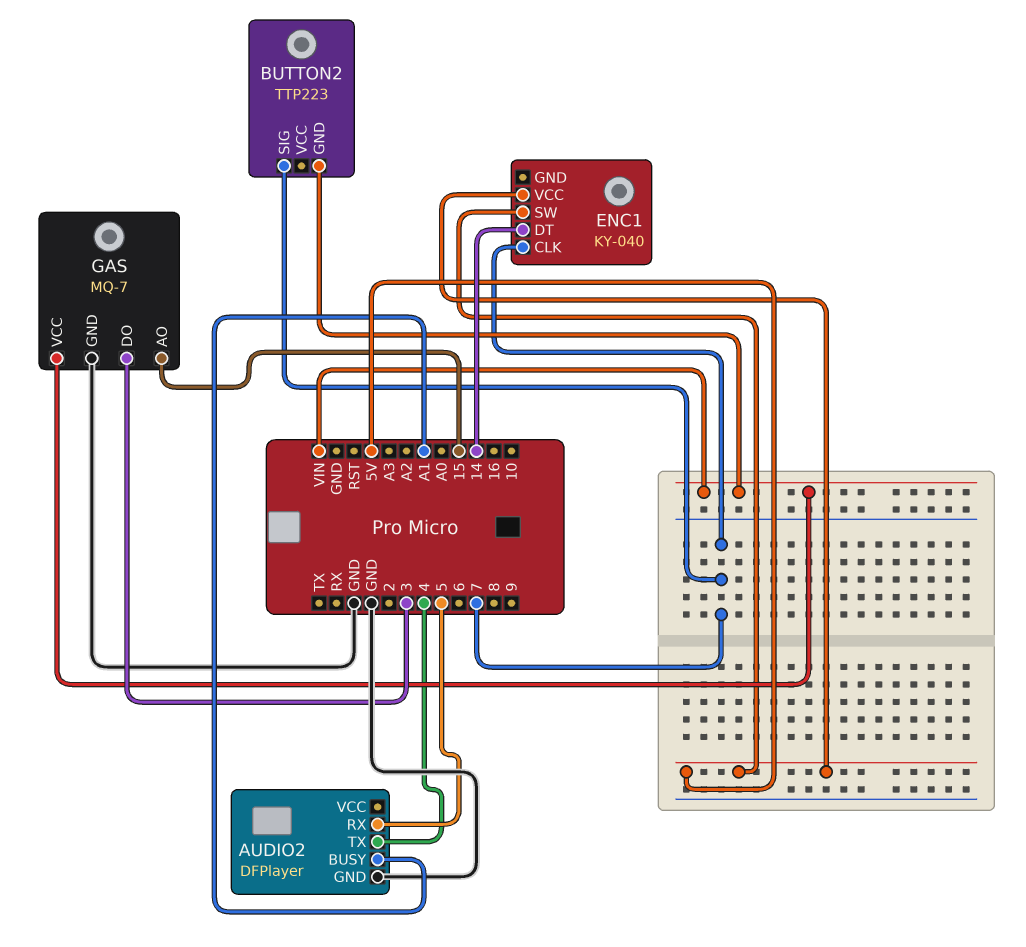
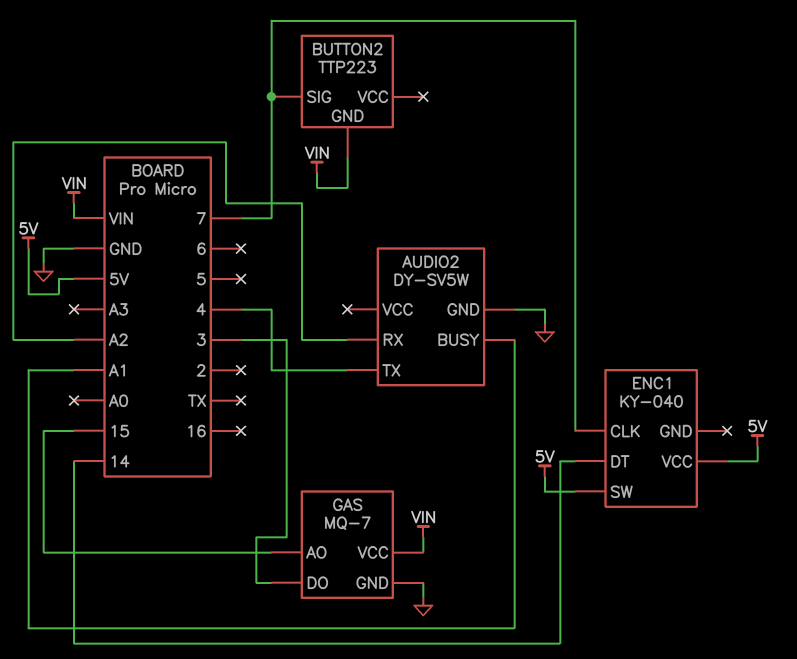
AUDIO2: DFPlayer -> DY-SV5W
AUDIO2 pin RX: 5 -> A2

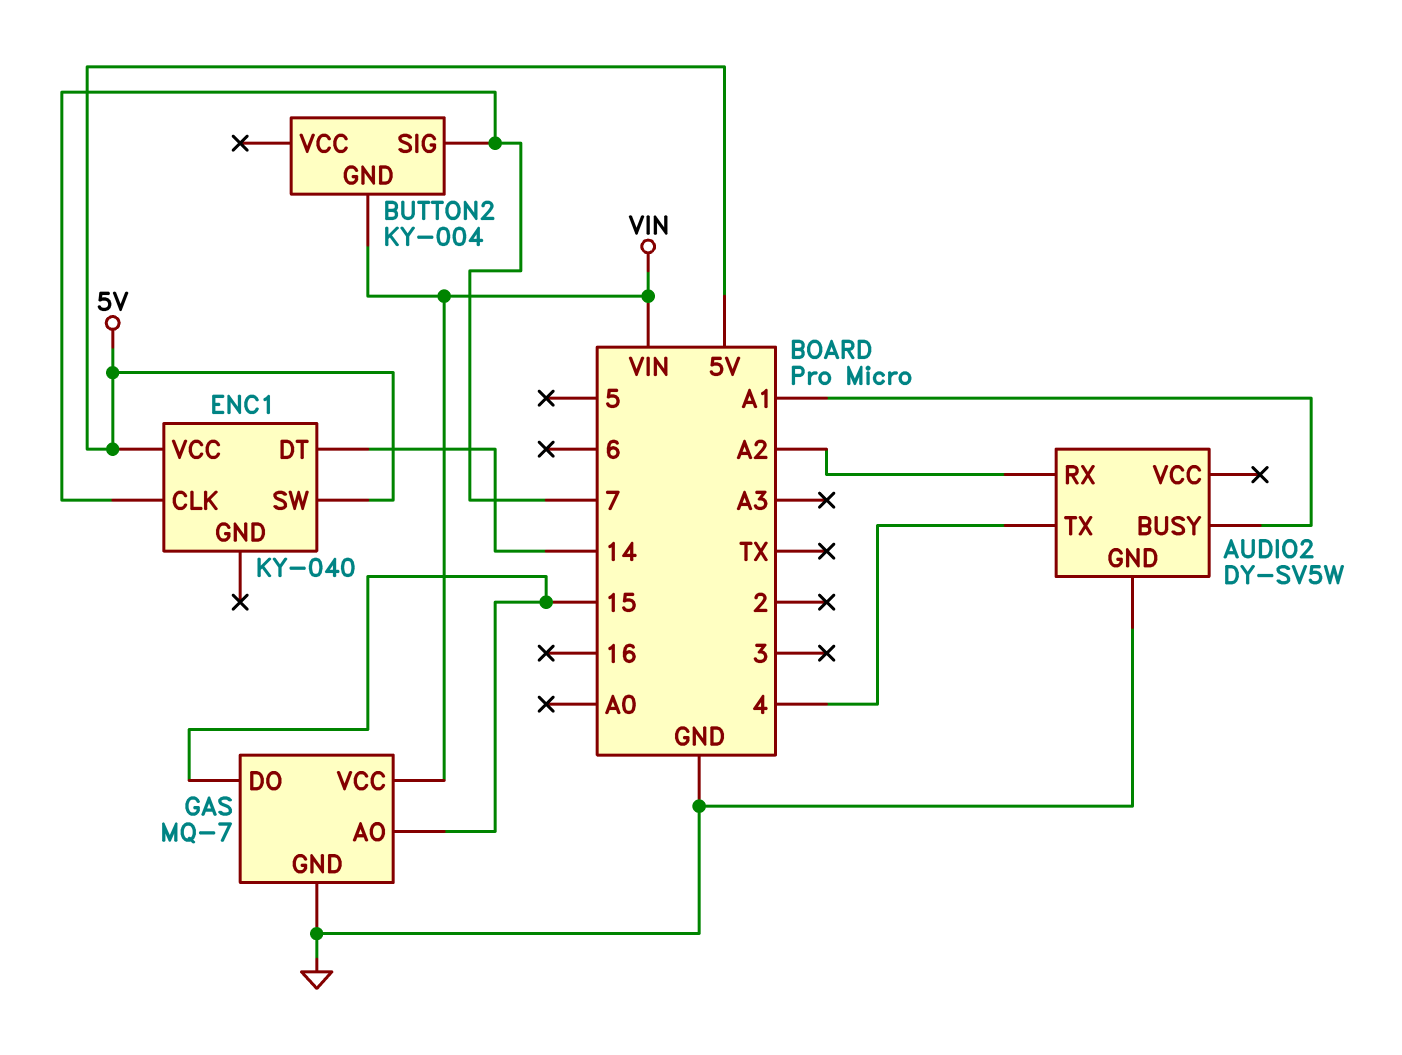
BUTTON2: TTP223 -> KY-004
GAS pin DO: 3 -> 15

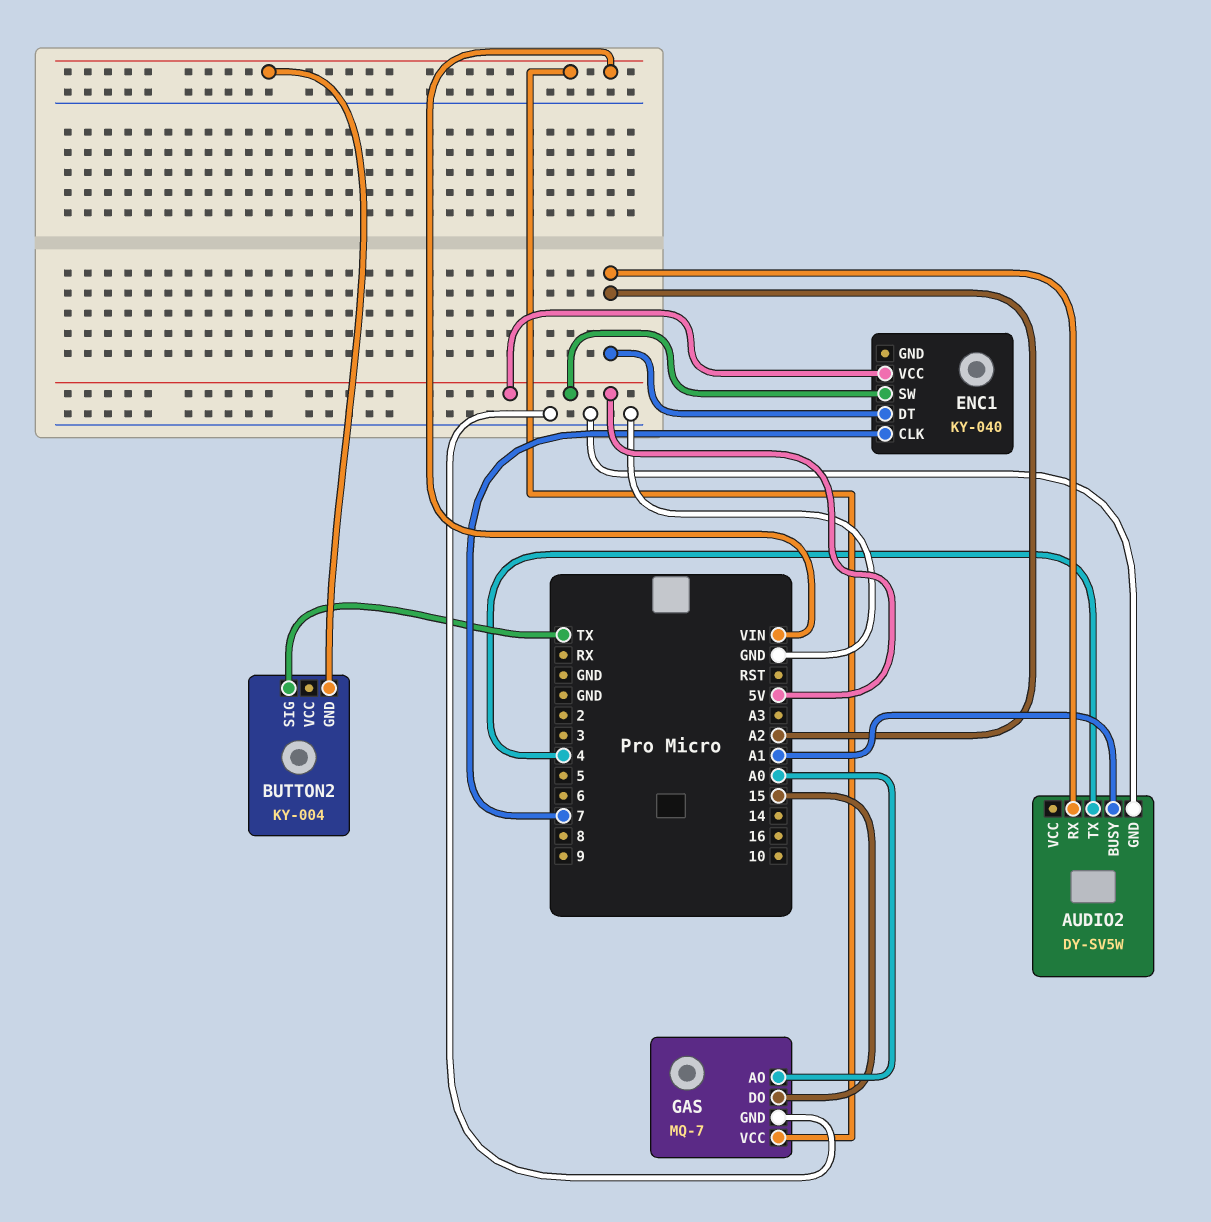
BUTTON2 pin SIG: 7 -> TX
ENC1 pin DT: 14 -> A2
GAS pin AO: 15 -> A0

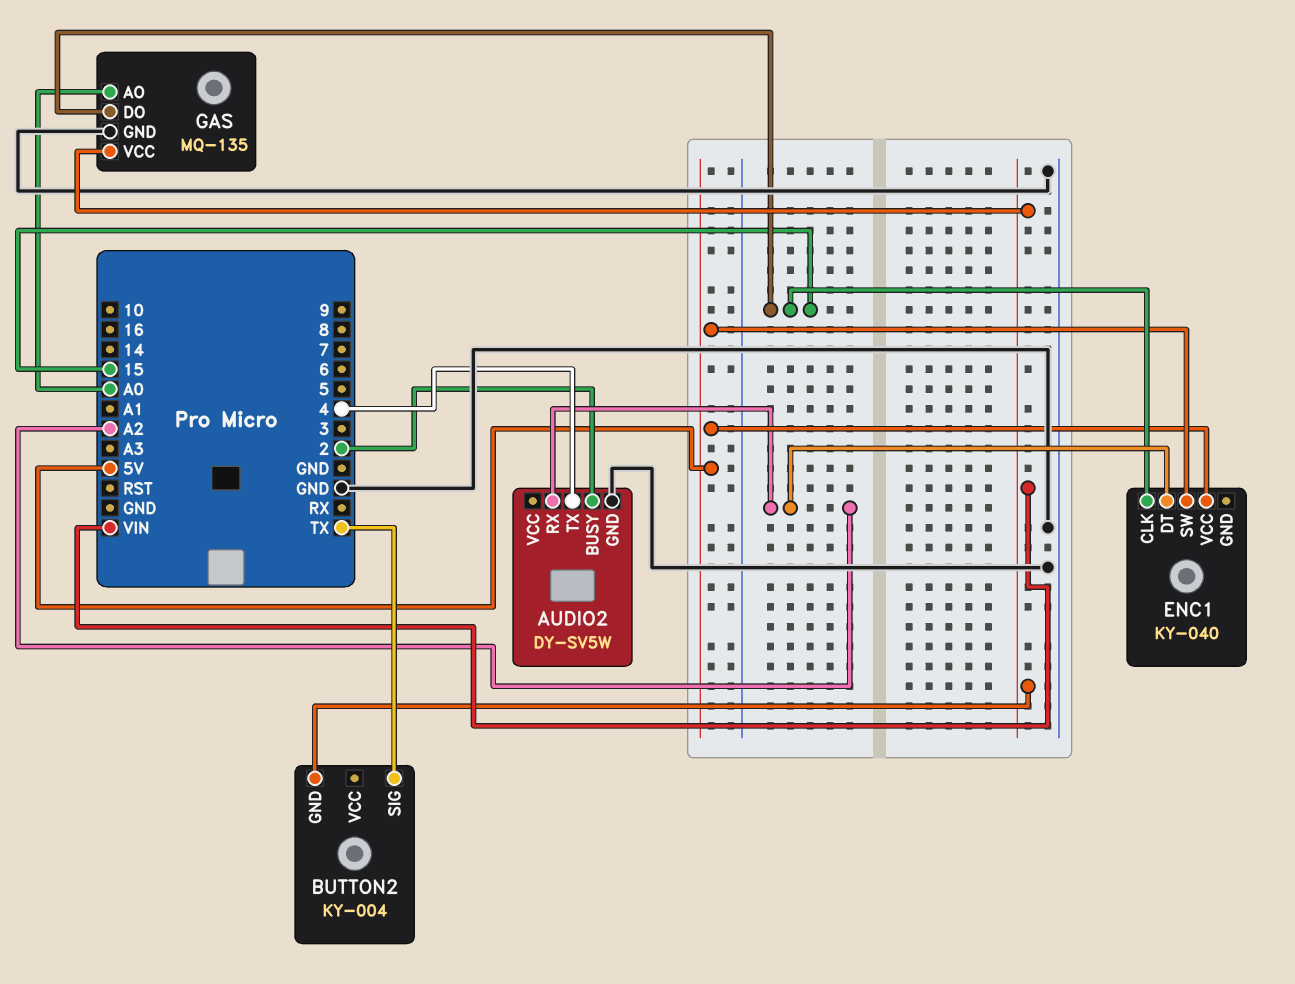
AUDIO2 pin BUSY: A1 -> 2
ENC1 pin CLK: 7 -> 15
GAS: MQ-7 -> MQ-135

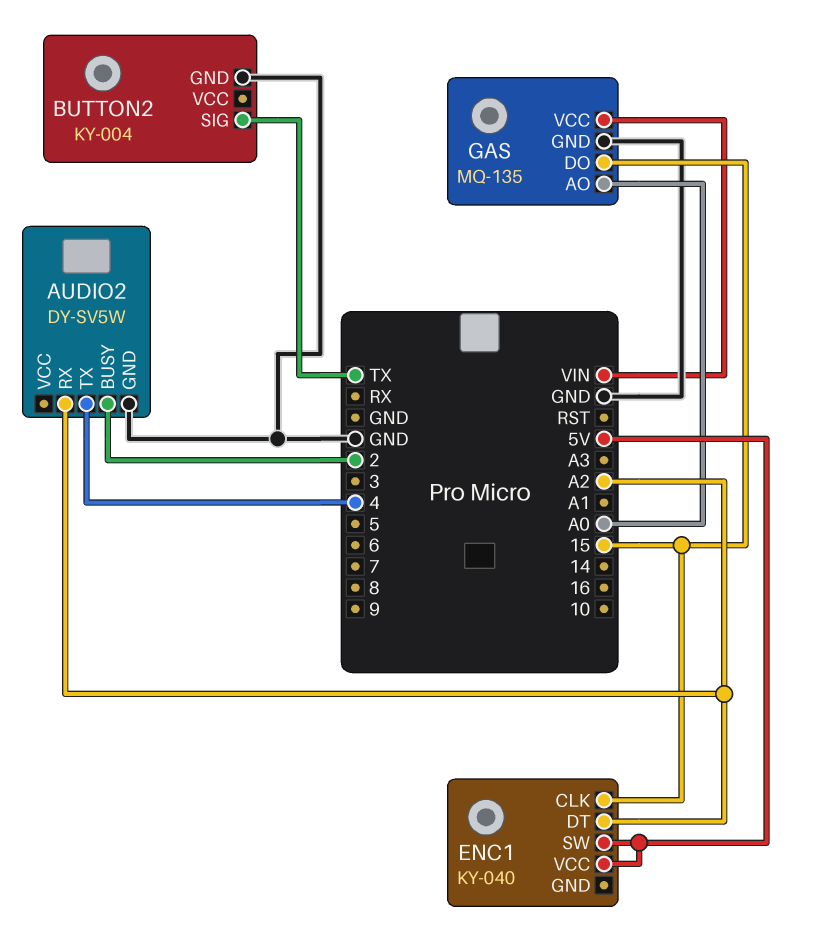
BUTTON2 pin GND: VIN -> GND

